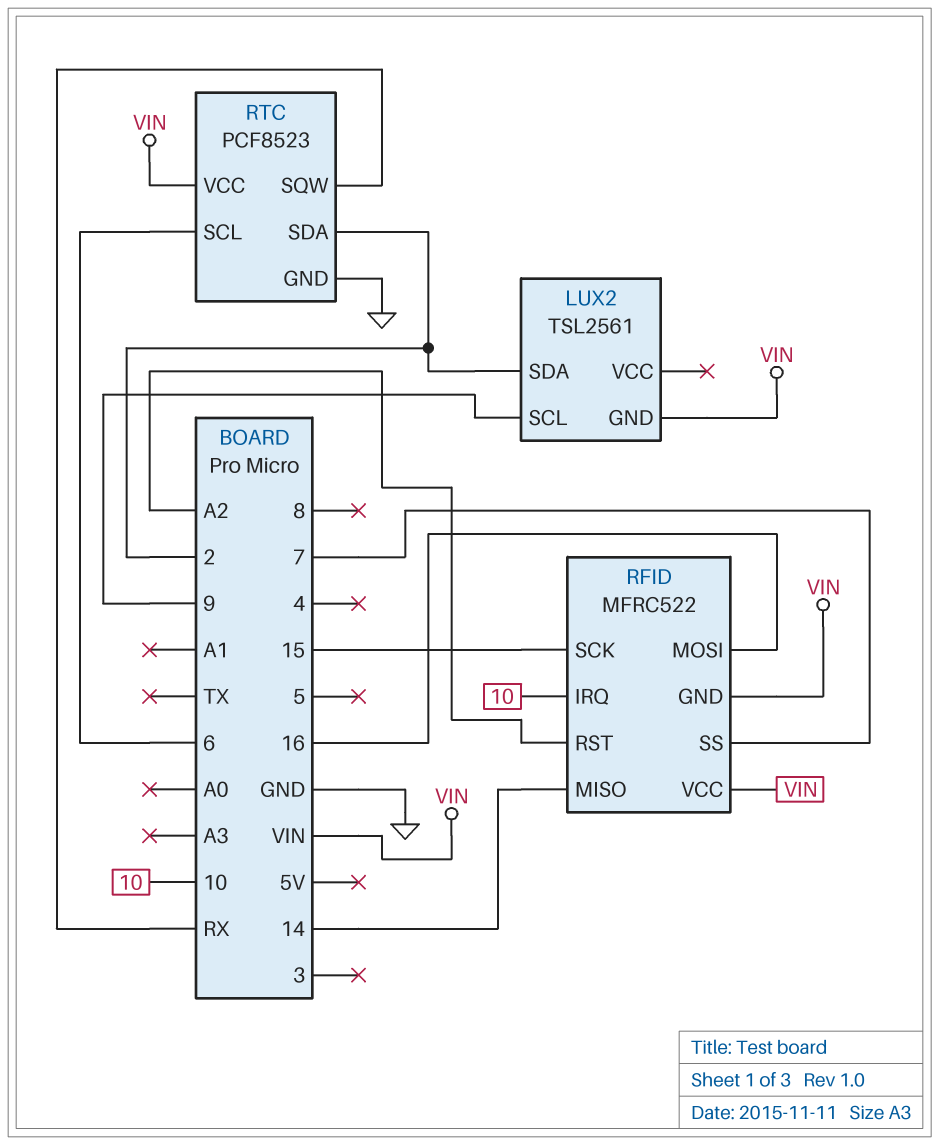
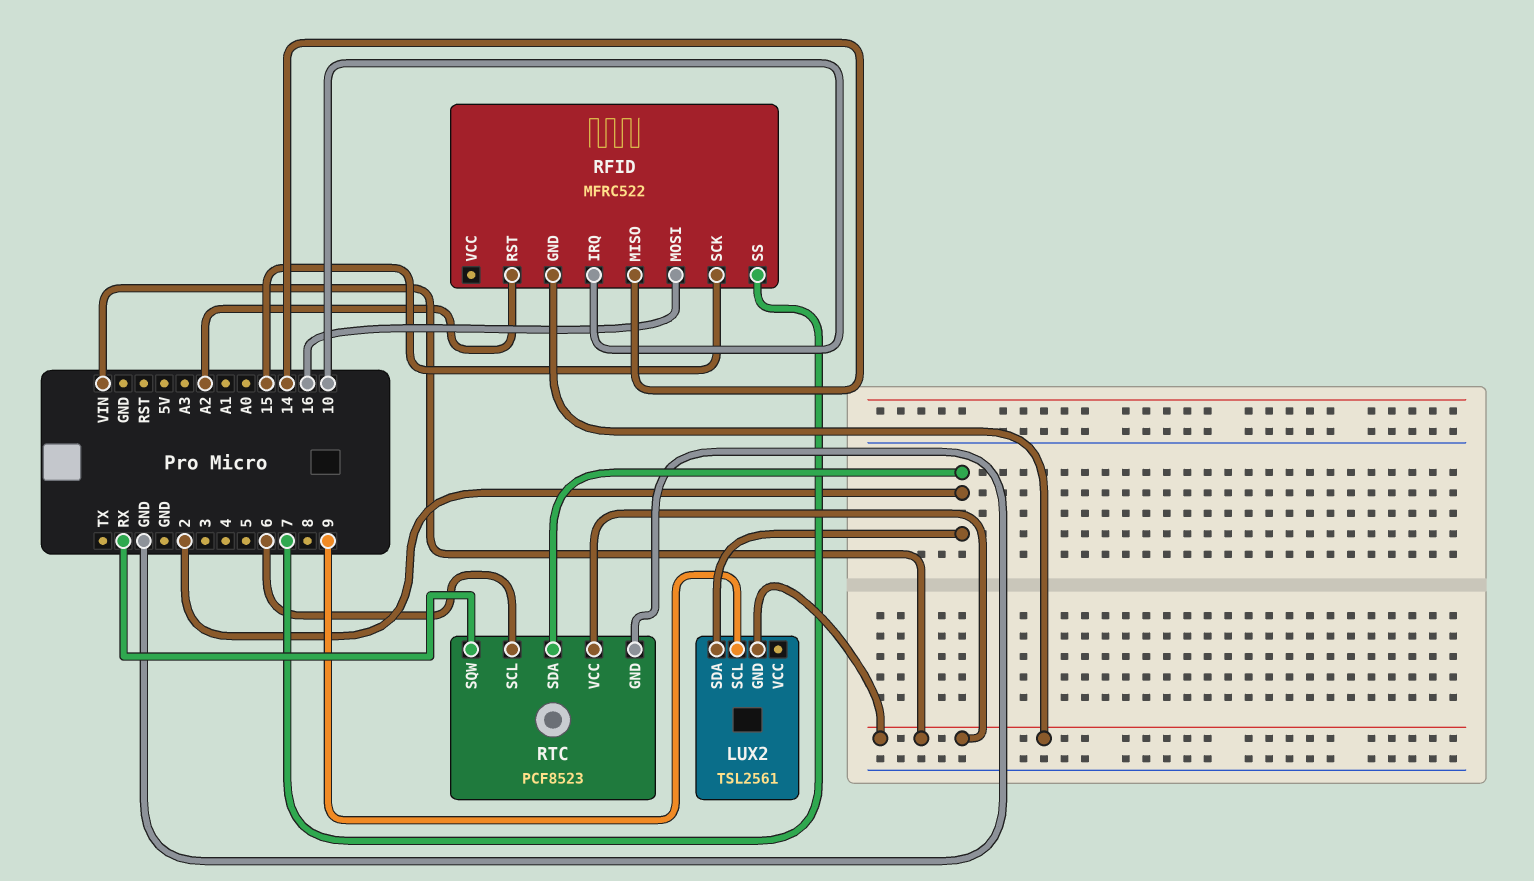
RFID pin VCC: VIN -> none

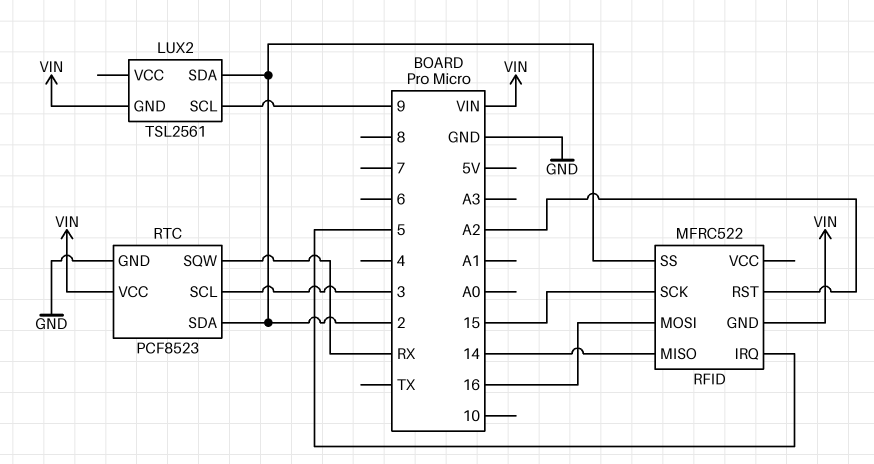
RFID pin IRQ: 10 -> 5
RFID pin SS: 7 -> 2
RTC pin SCL: 6 -> 3

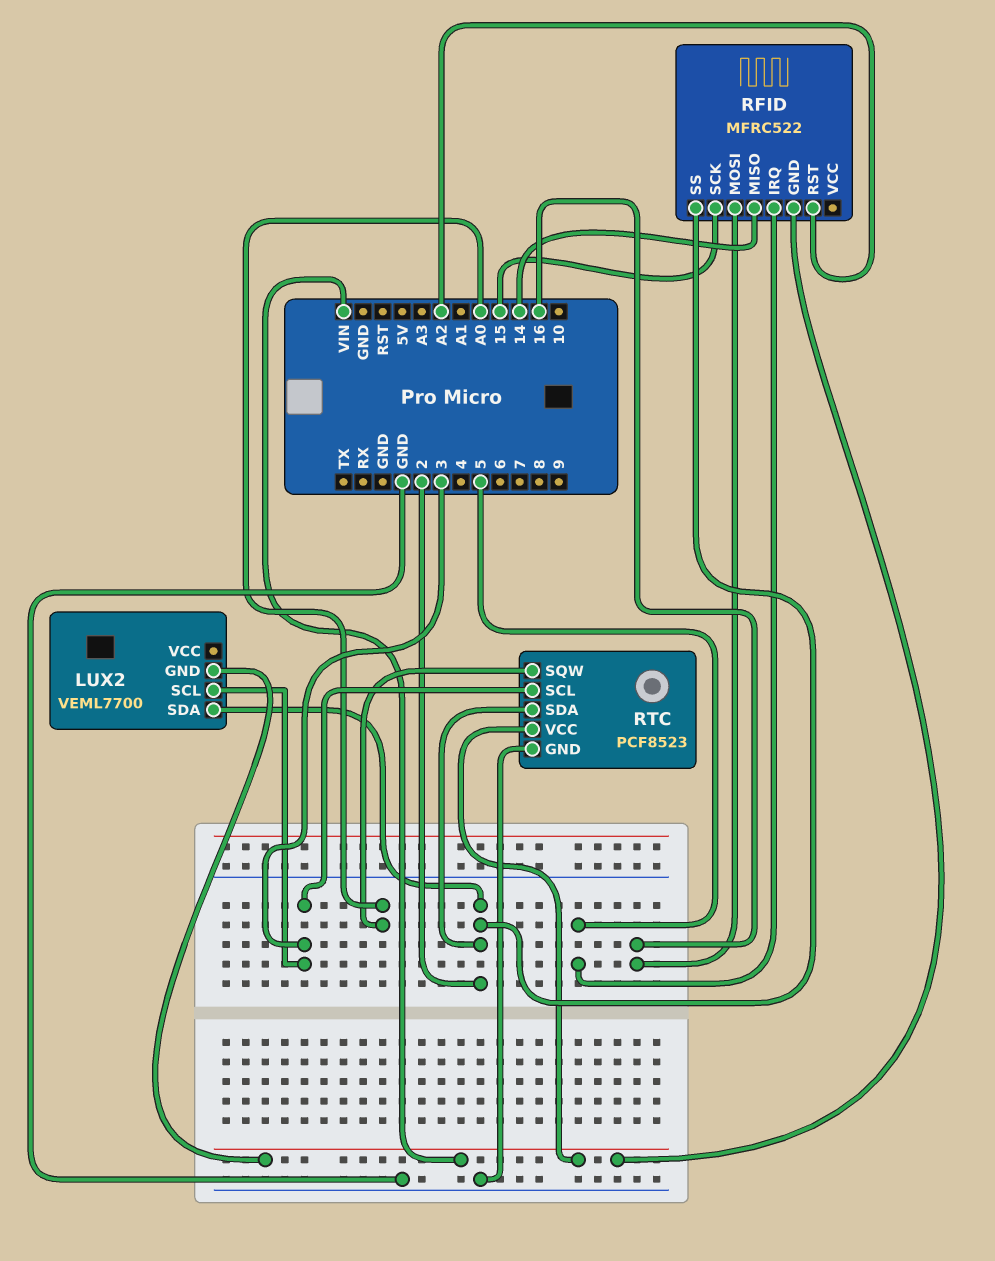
LUX2: TSL2561 -> VEML7700
LUX2 pin SCL: 9 -> 3
RTC pin SQW: RX -> A0

